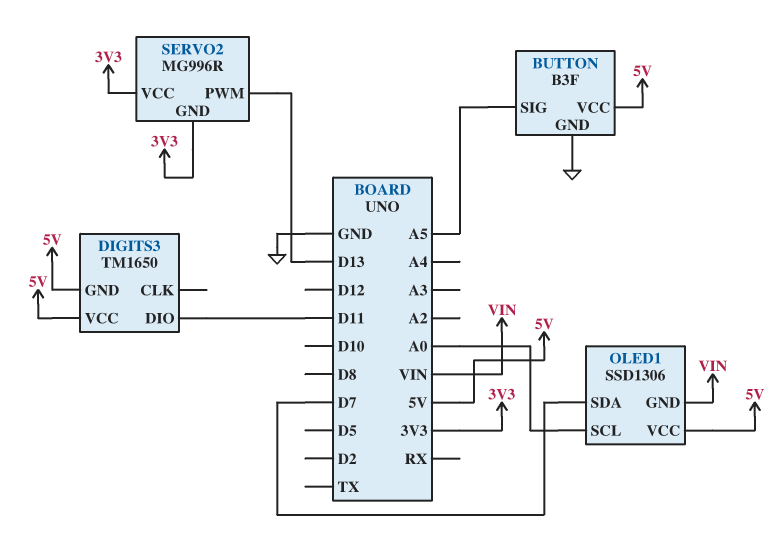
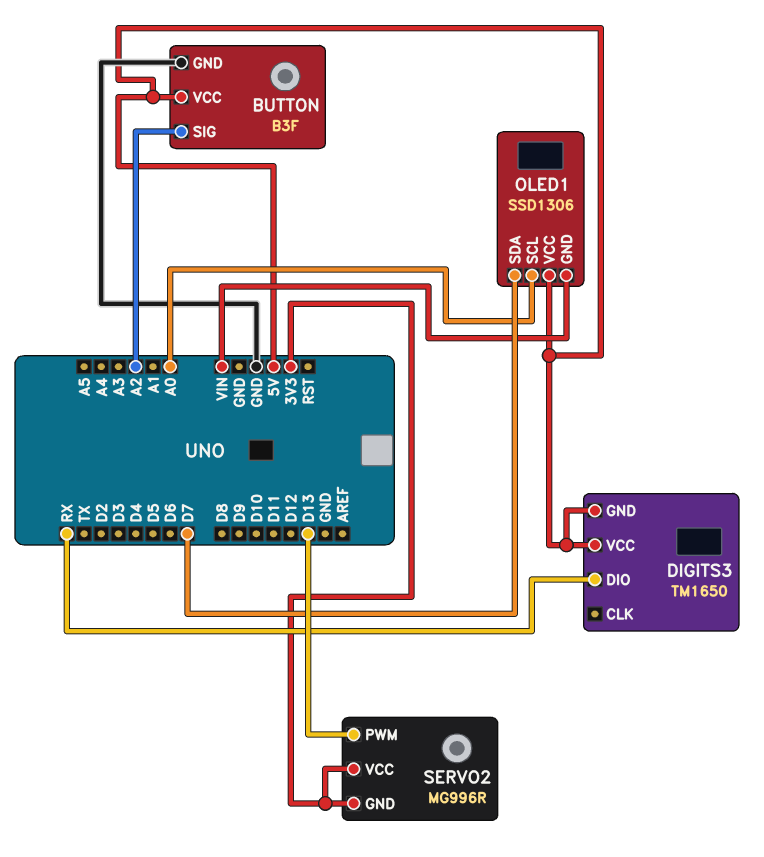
BUTTON pin SIG: A5 -> A2
DIGITS3 pin DIO: D11 -> RX

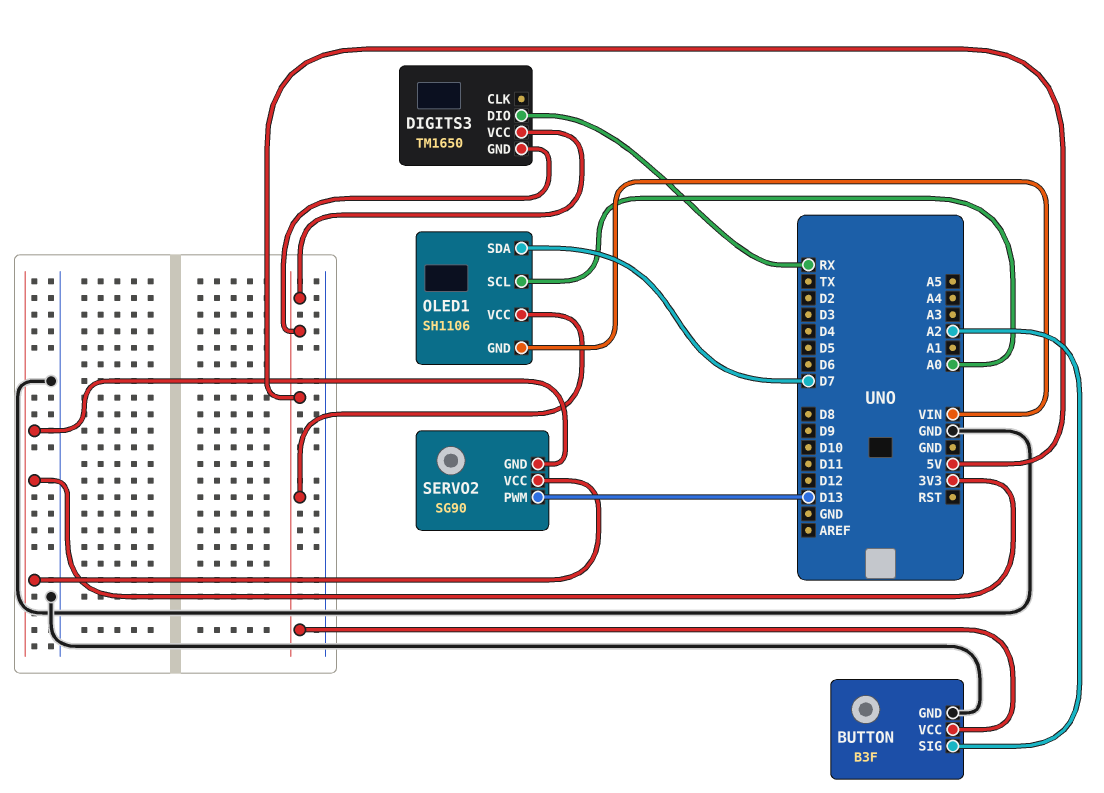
OLED1: SSD1306 -> SH1106
SERVO2: MG996R -> SG90

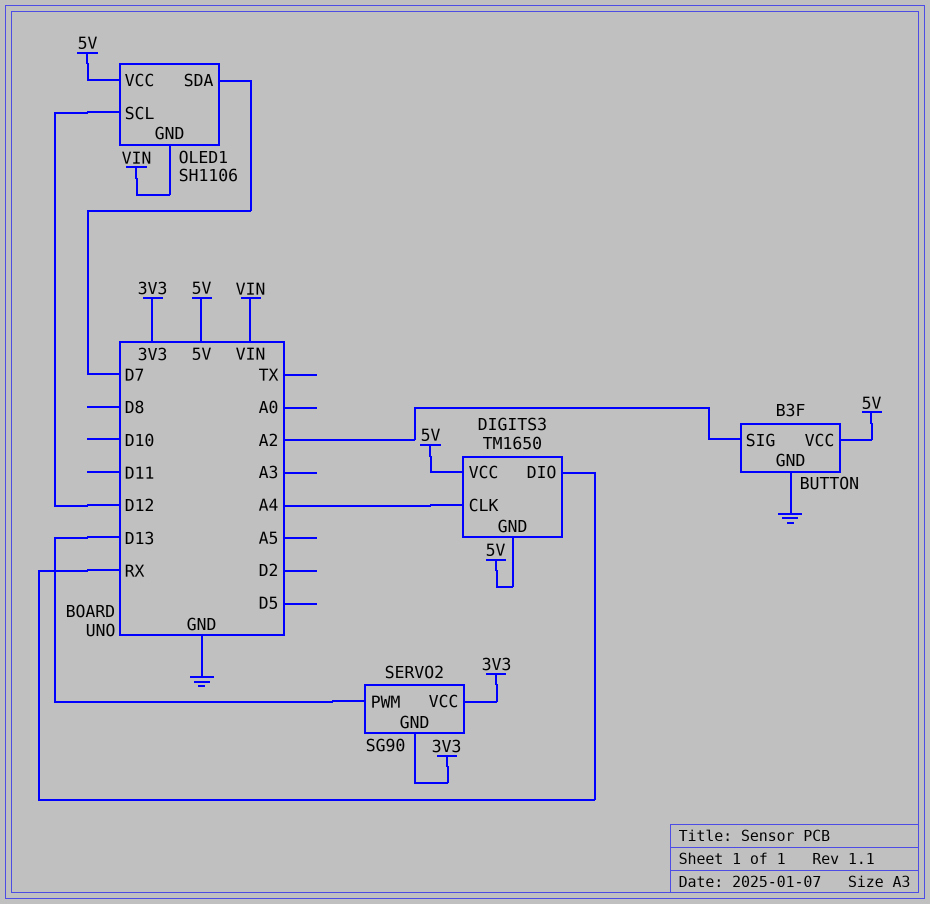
DIGITS3 pin CLK: none -> A4
OLED1 pin SCL: A0 -> D12

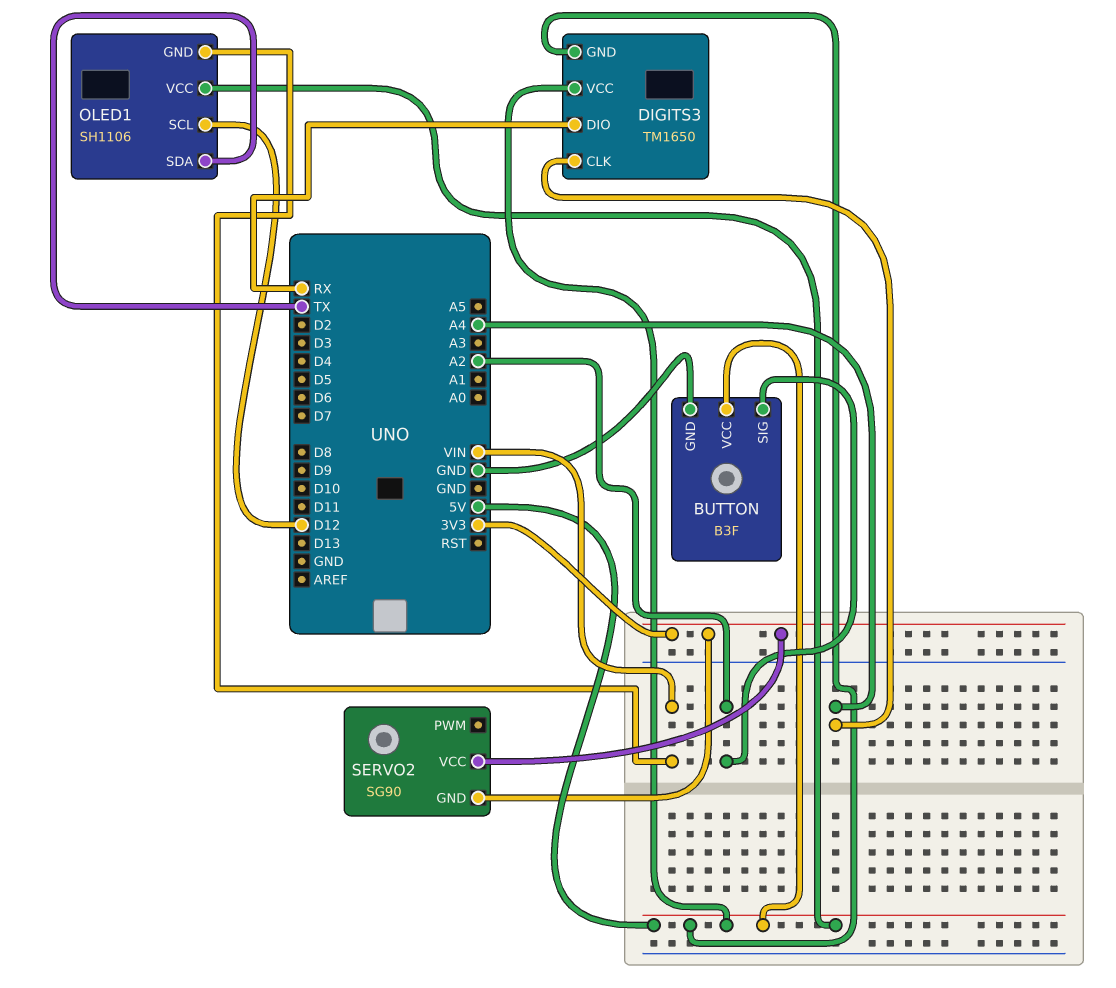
OLED1 pin SDA: D7 -> TX
SERVO2 pin PWM: D13 -> none

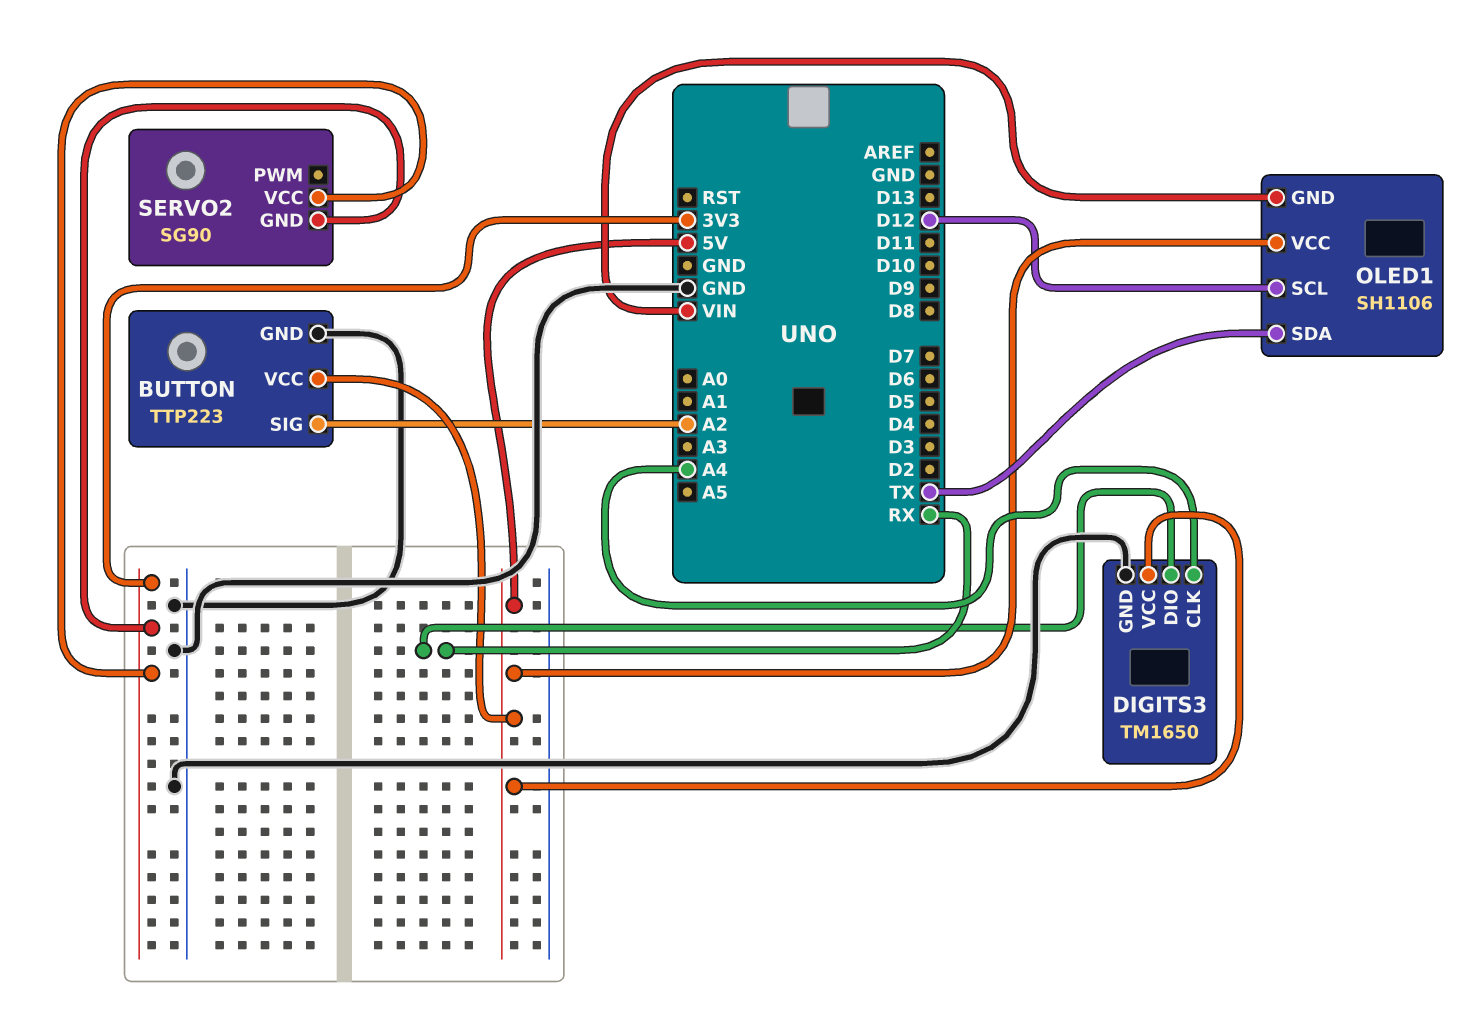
BUTTON: B3F -> TTP223
DIGITS3 pin GND: 5V -> GND

